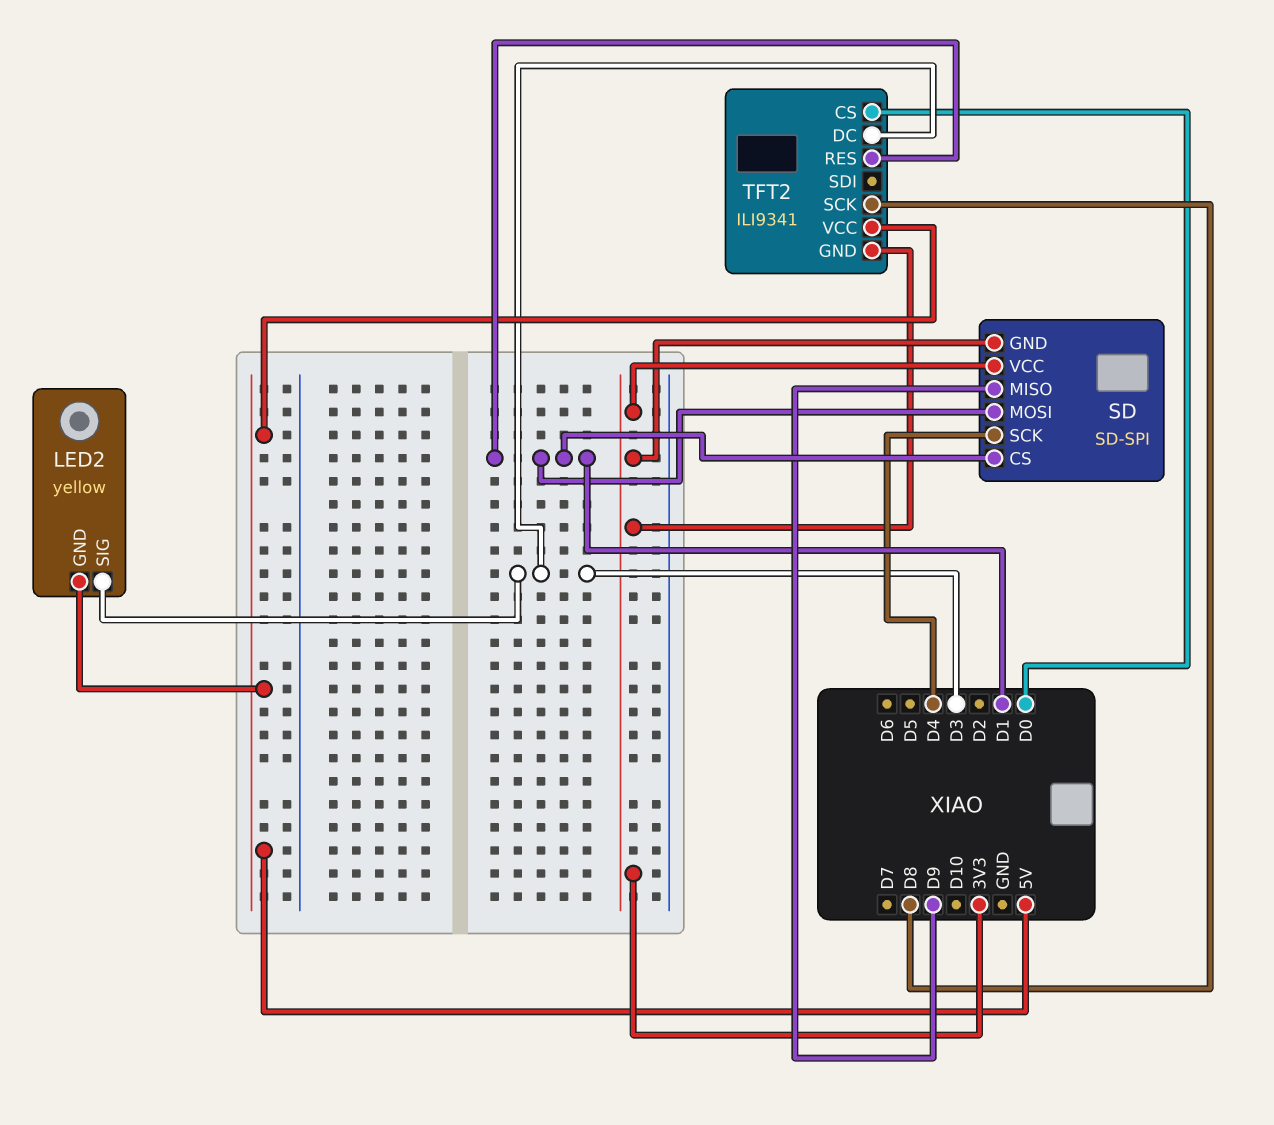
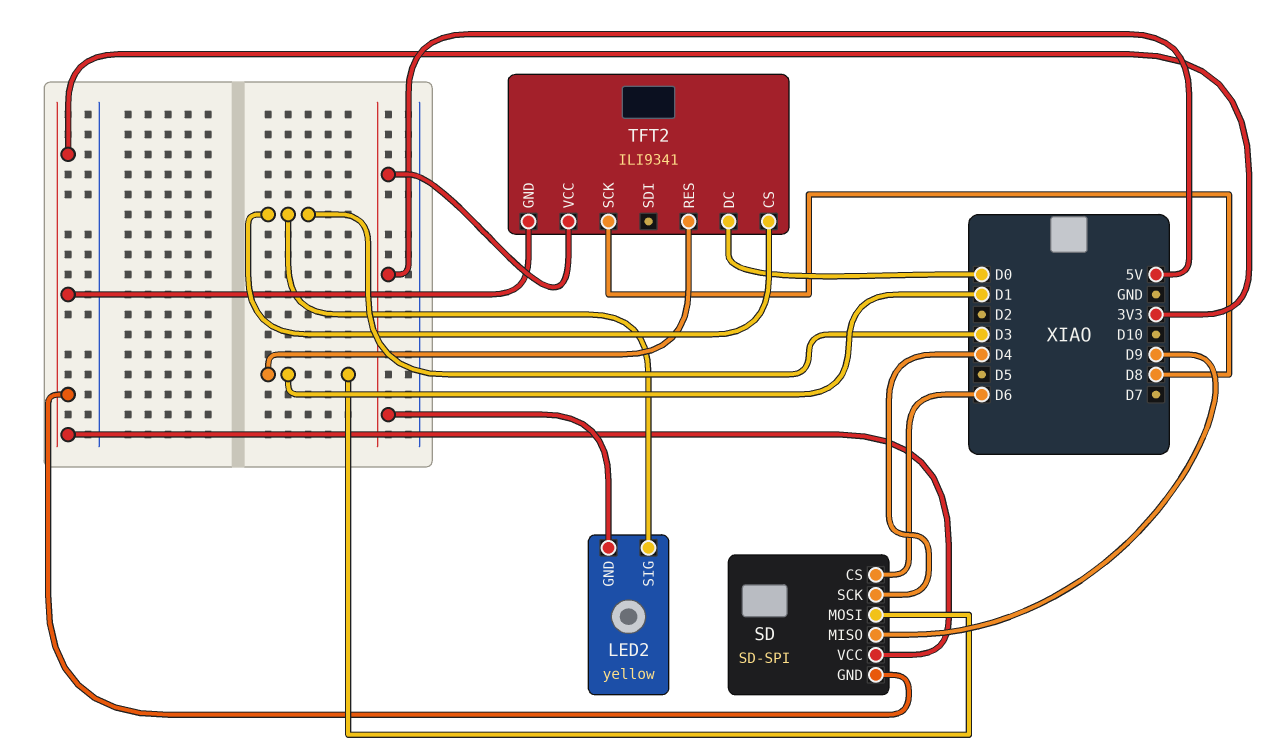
SD pin CS: D1 -> D6
TFT2 pin CS: D0 -> D3
TFT2 pin DC: D3 -> D0

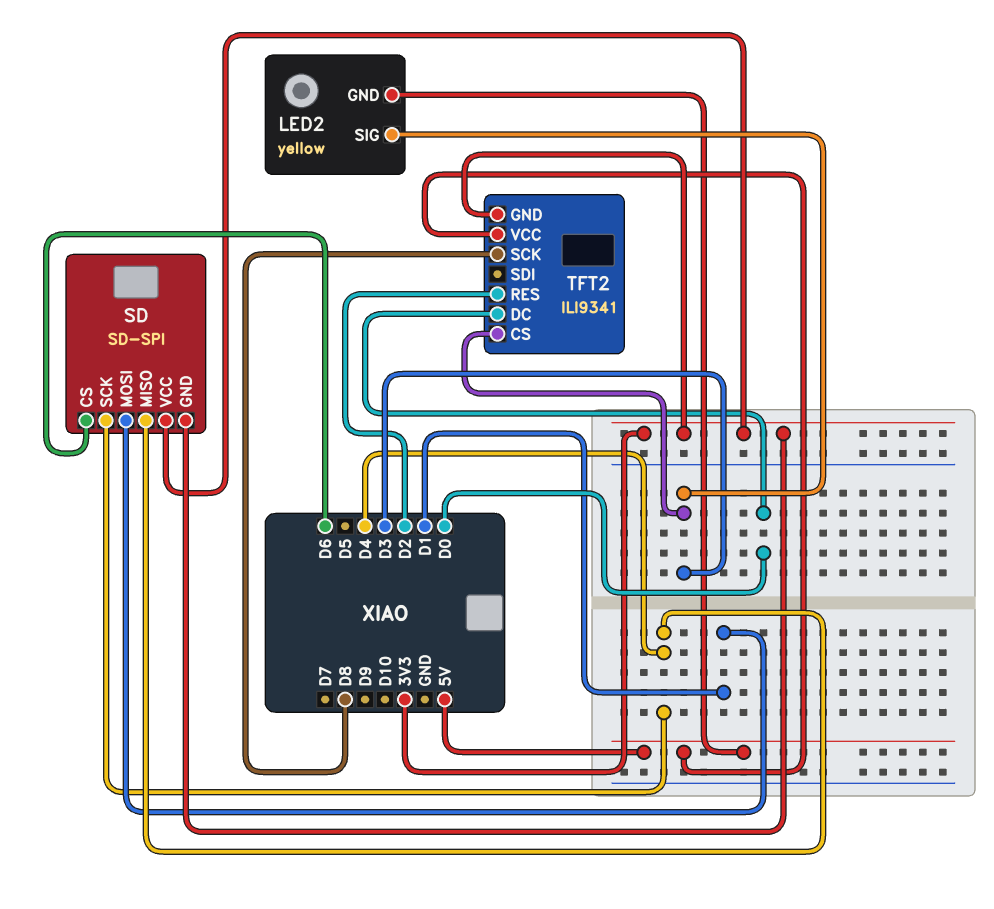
SD pin MISO: D9 -> D4
TFT2 pin RES: D1 -> D2

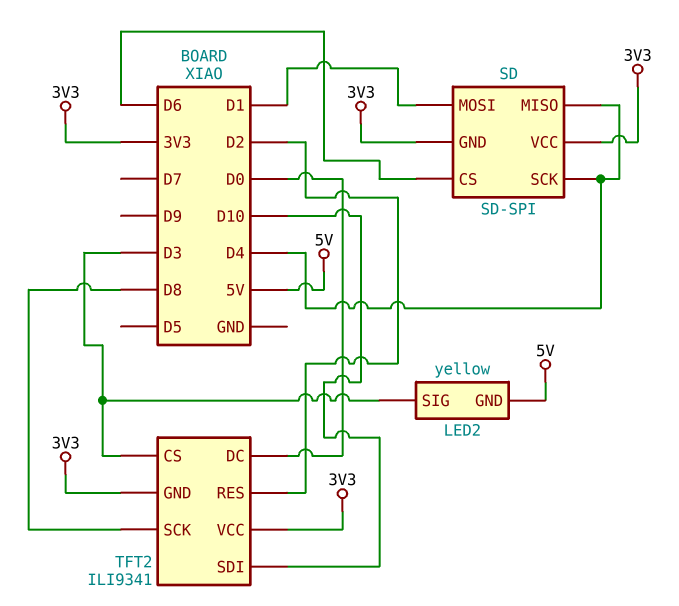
TFT2 pin SDI: none -> D10
TFT2 pin VCC: 5V -> 3V3

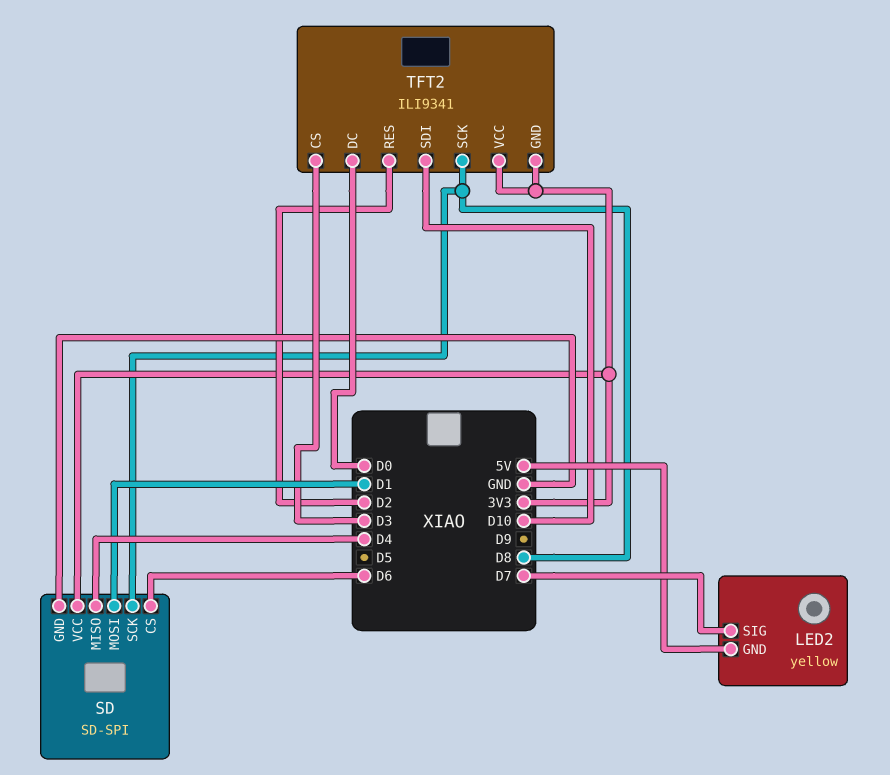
LED2 pin SIG: D3 -> D7
SD pin GND: 3V3 -> GND
SD pin SCK: D4 -> D8

